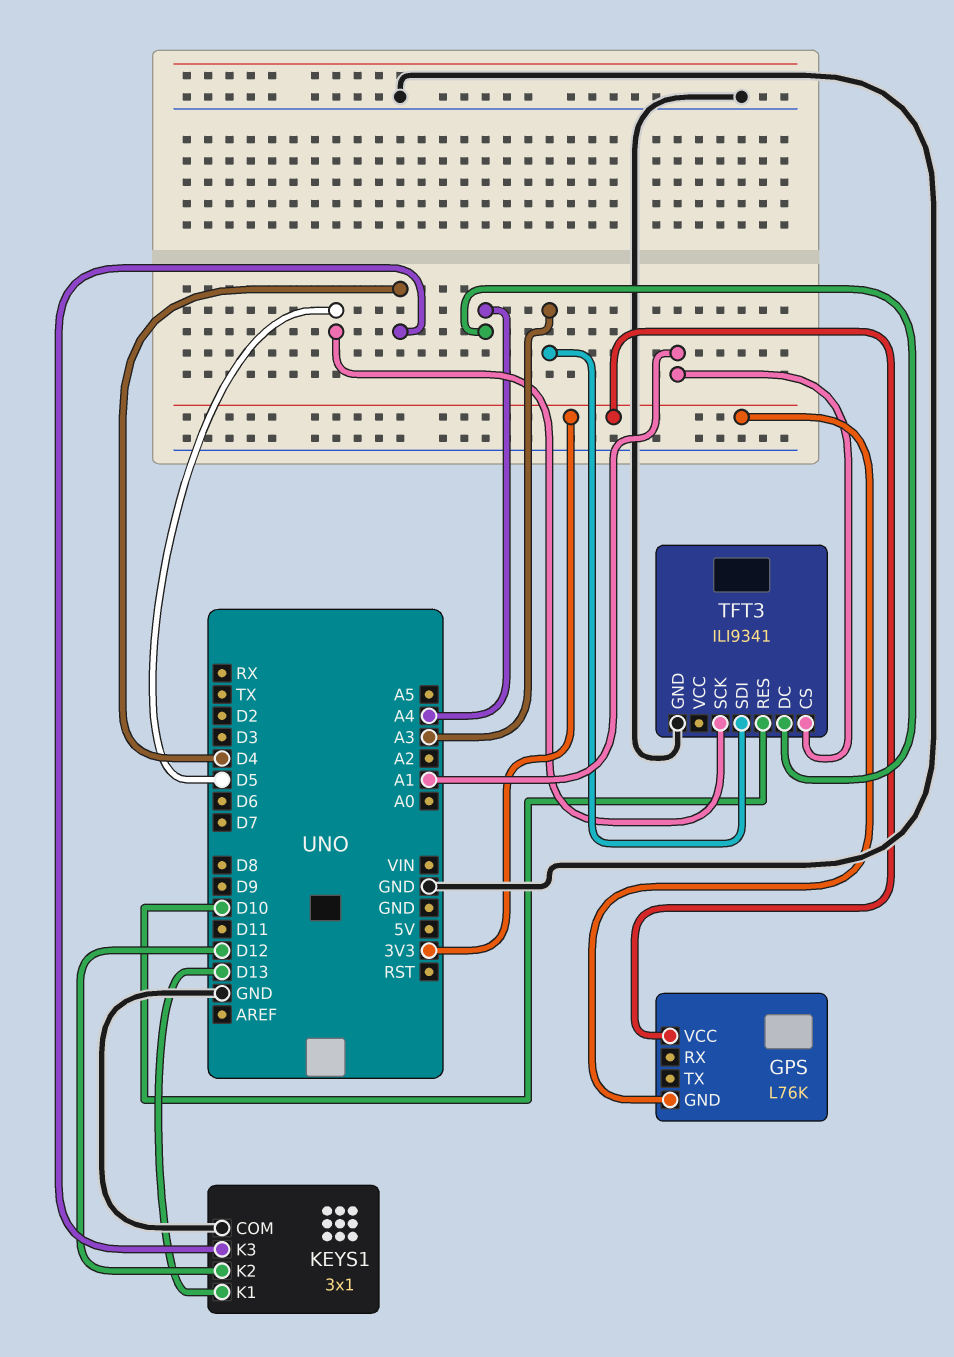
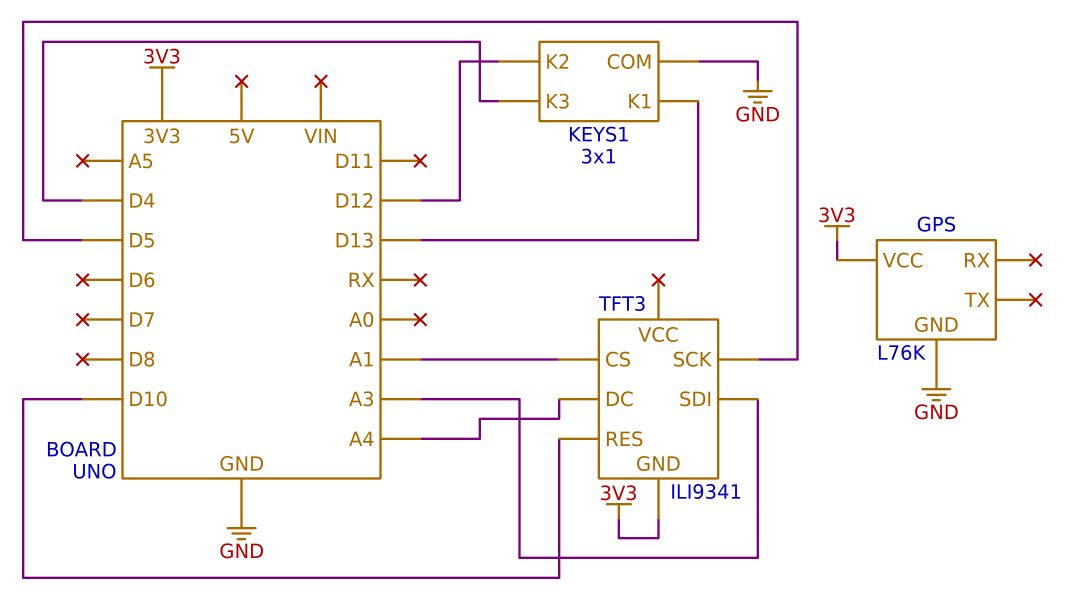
GPS pin GND: 3V3 -> GND
TFT3 pin GND: GND -> 3V3

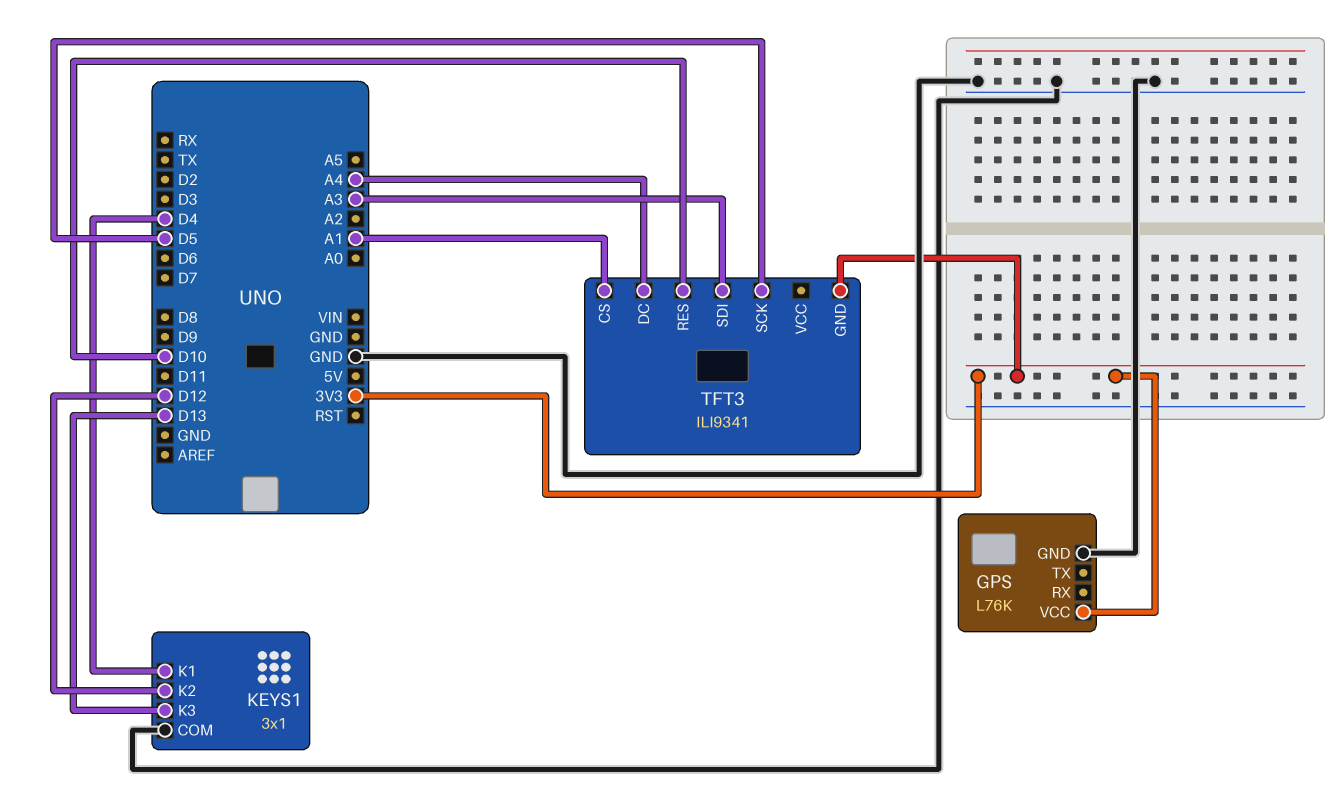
KEYS1 pin K1: D13 -> D4
KEYS1 pin K3: D4 -> D13

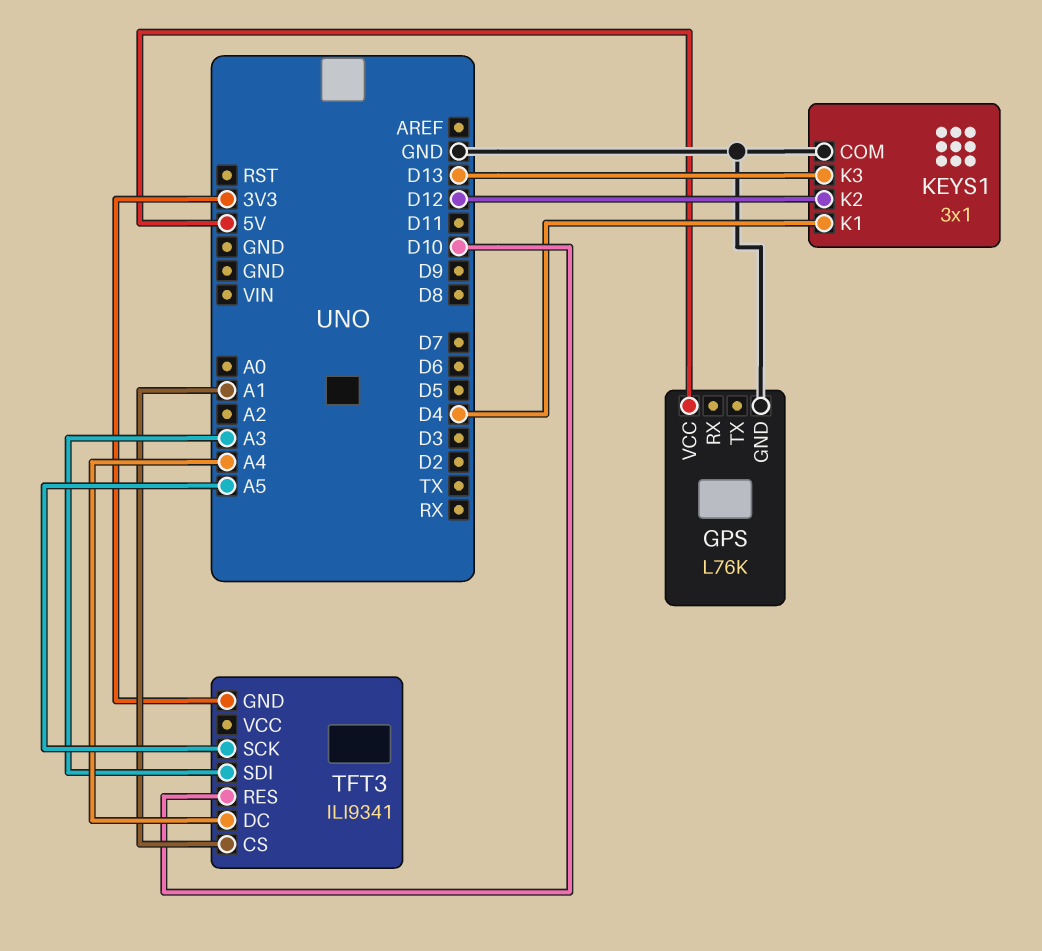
GPS pin VCC: 3V3 -> 5V
TFT3 pin SCK: D5 -> A5

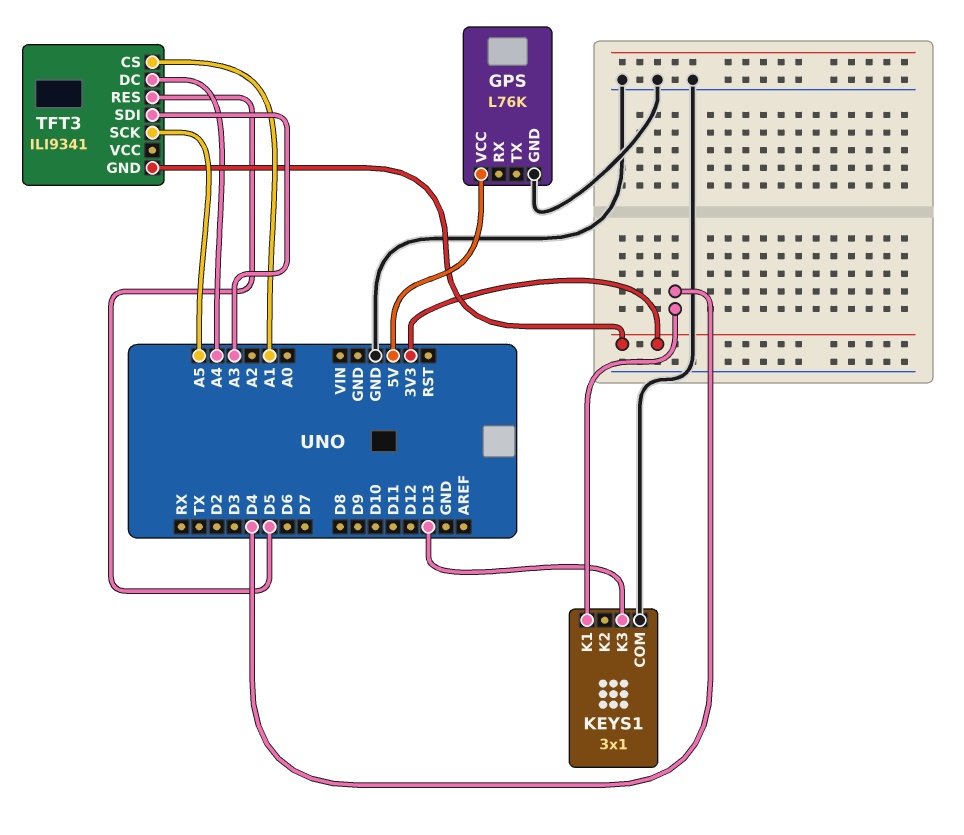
KEYS1 pin K2: D12 -> none
TFT3 pin RES: D10 -> D5

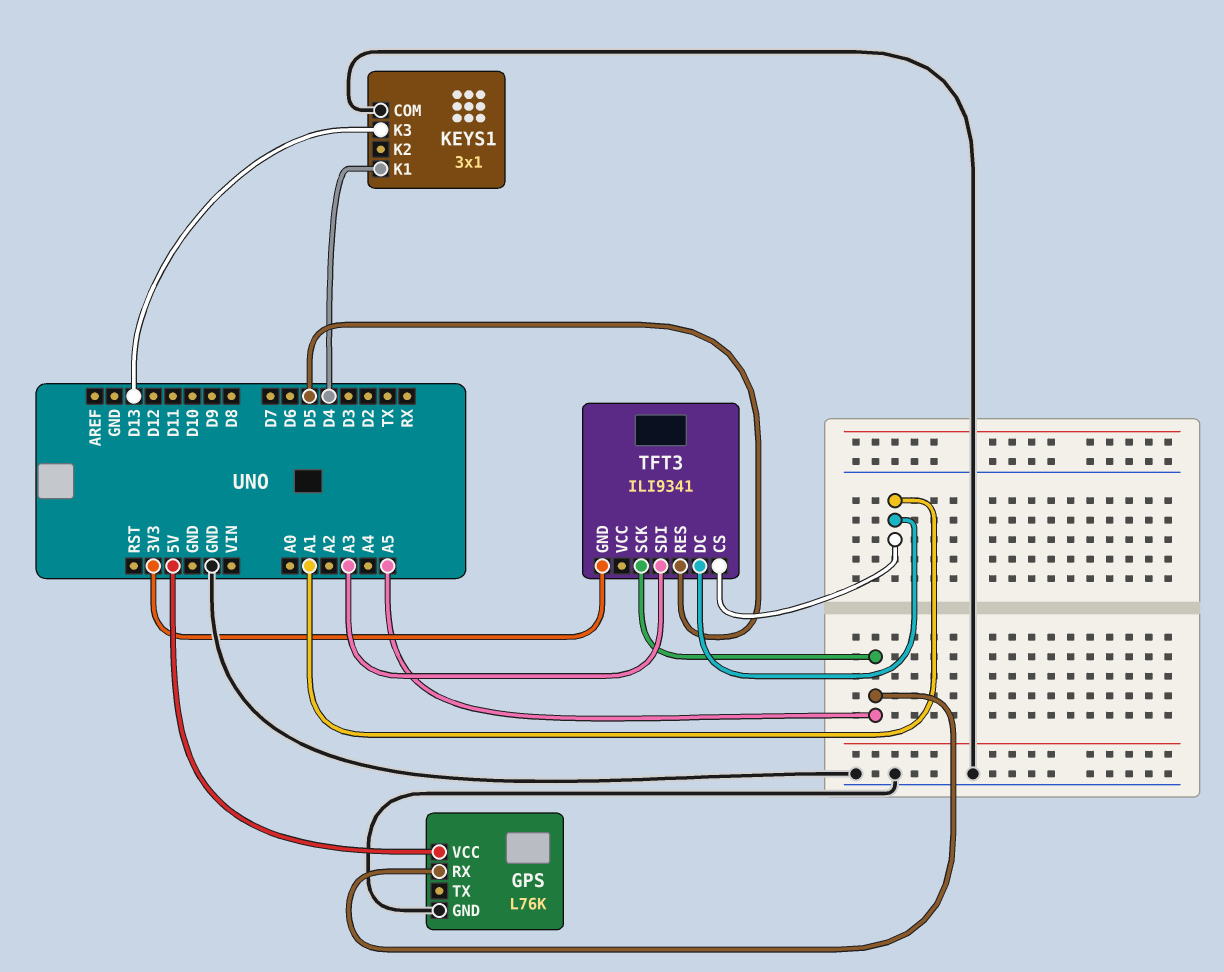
GPS pin RX: none -> A5
TFT3 pin DC: A4 -> A1

